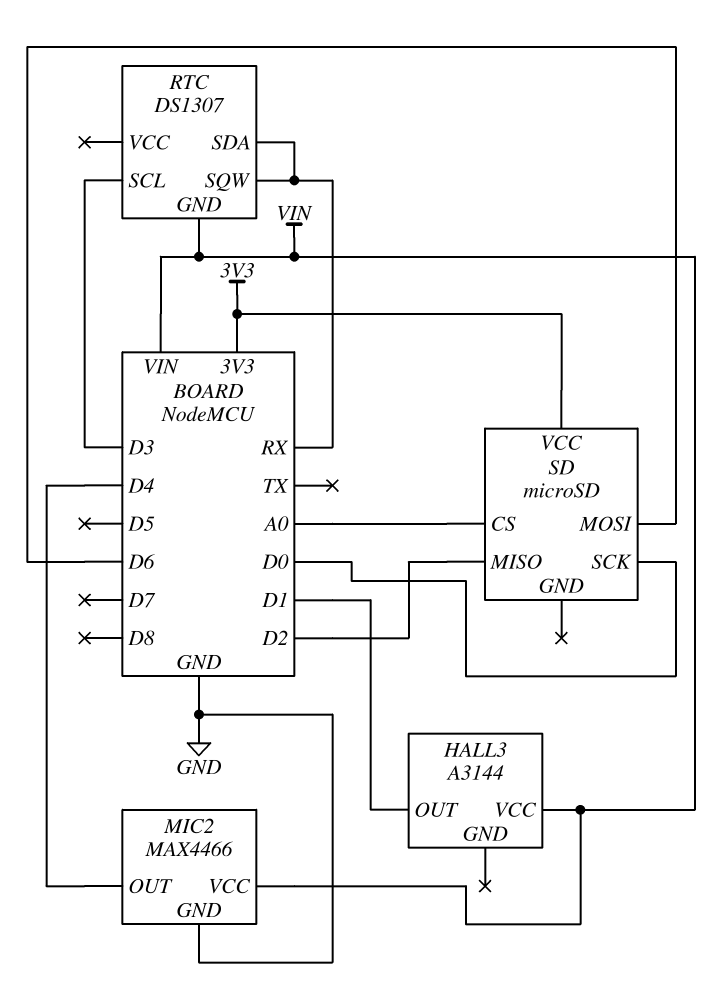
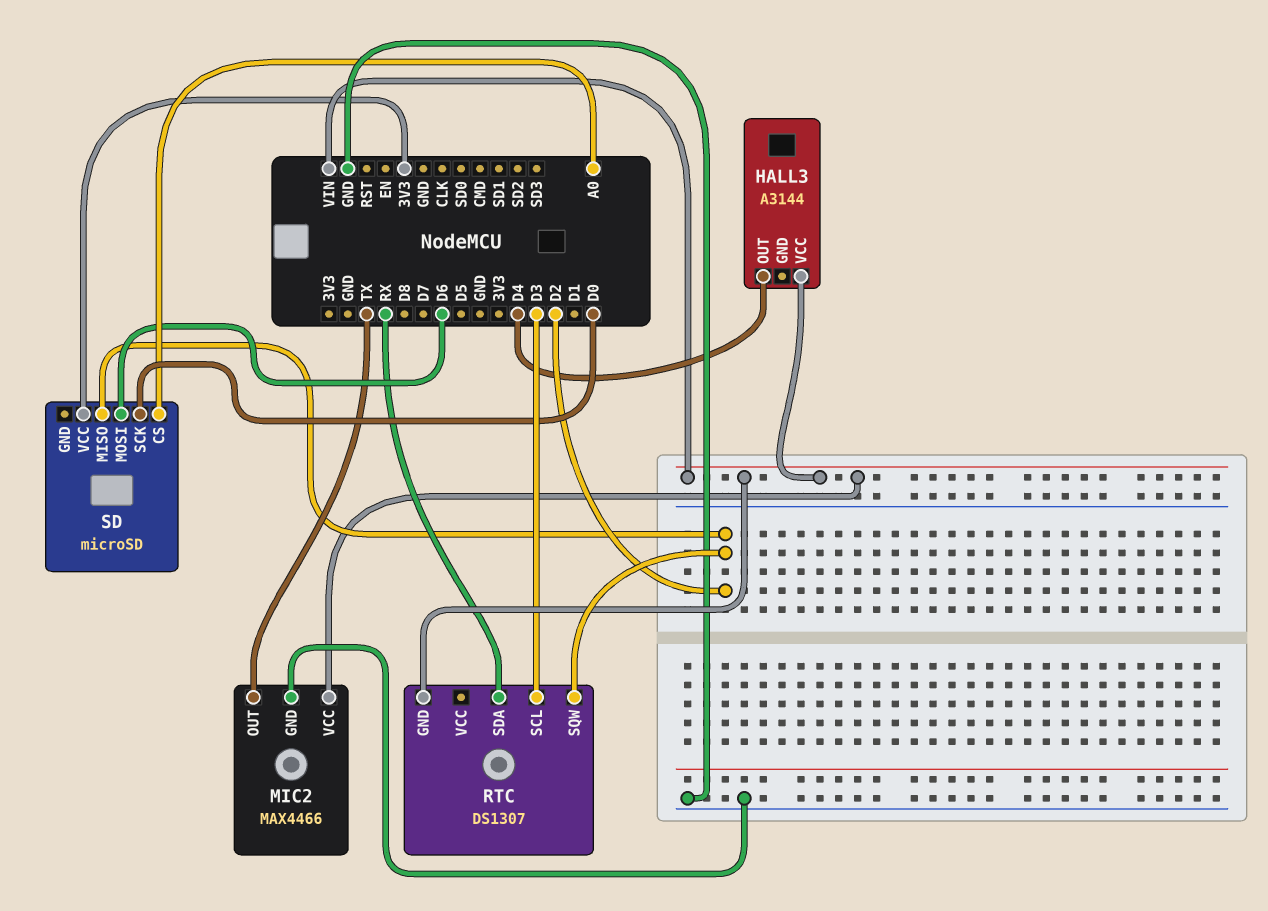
HALL3 pin OUT: D1 -> D4
MIC2 pin OUT: D4 -> TX
RTC pin SQW: RX -> D2

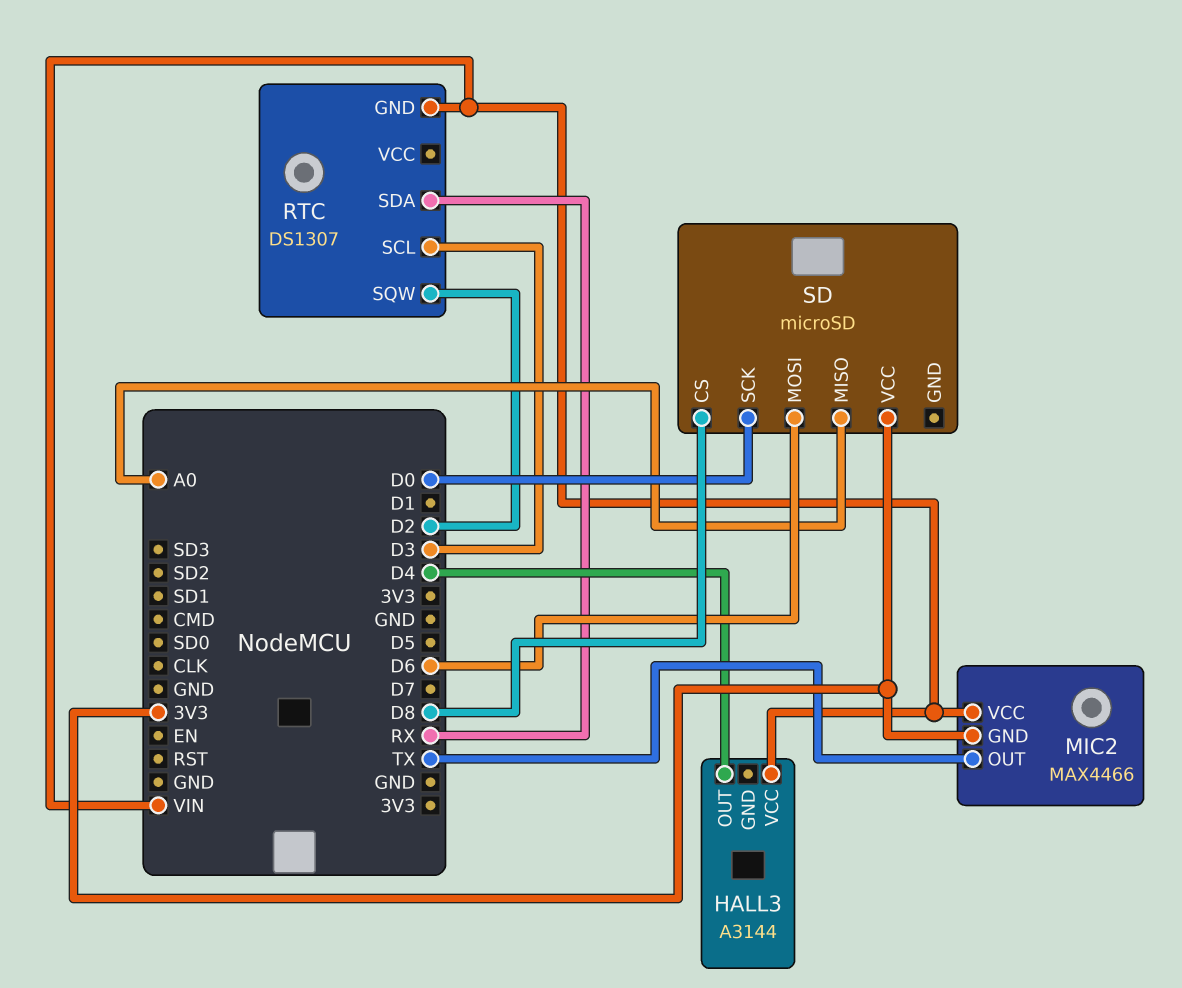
MIC2 pin GND: GND -> 3V3
SD pin CS: A0 -> D8
SD pin MISO: D2 -> A0

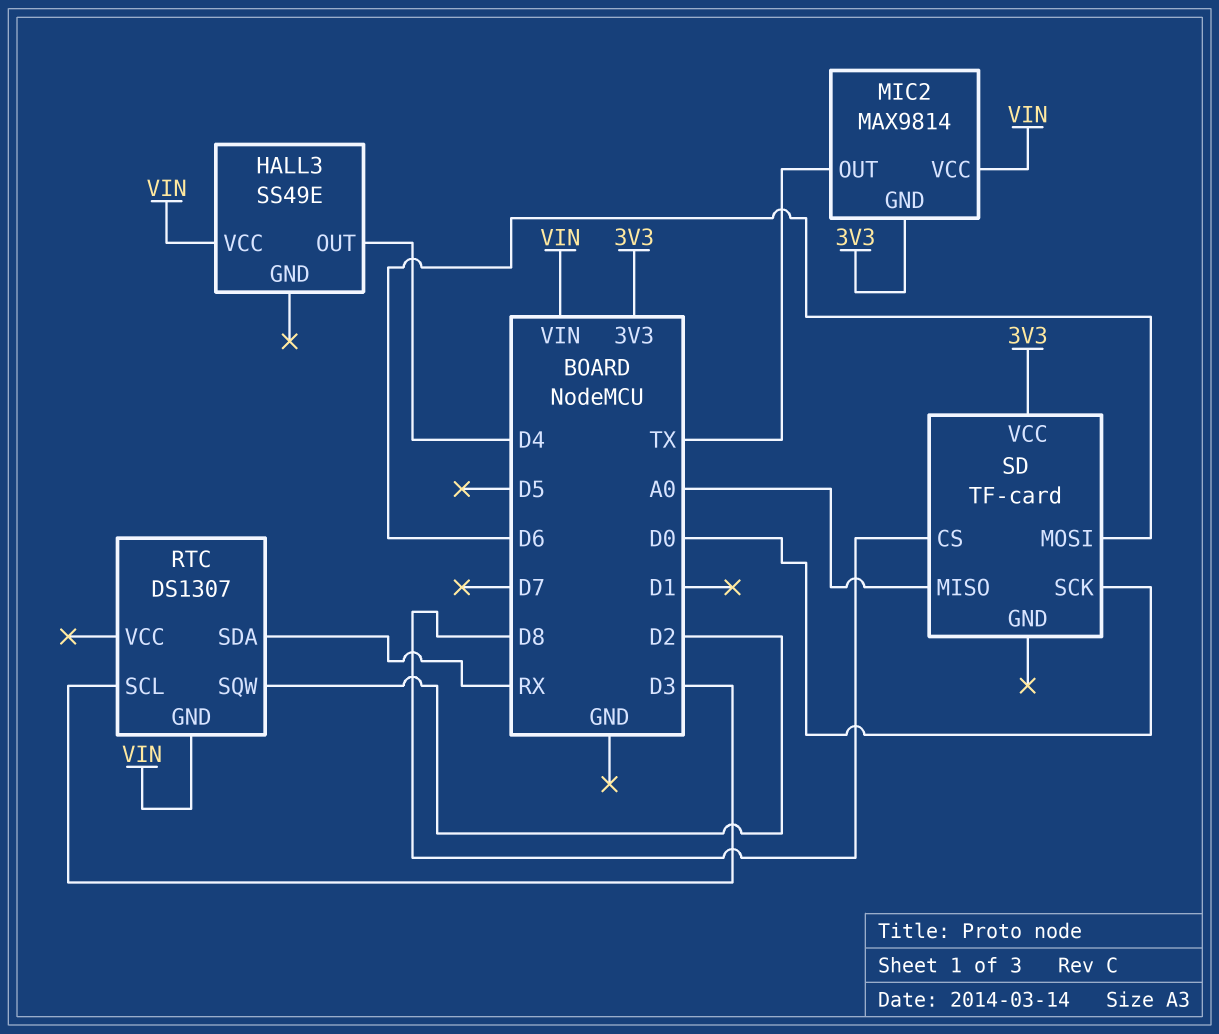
HALL3: A3144 -> SS49E
MIC2: MAX4466 -> MAX9814
SD: microSD -> TF-card

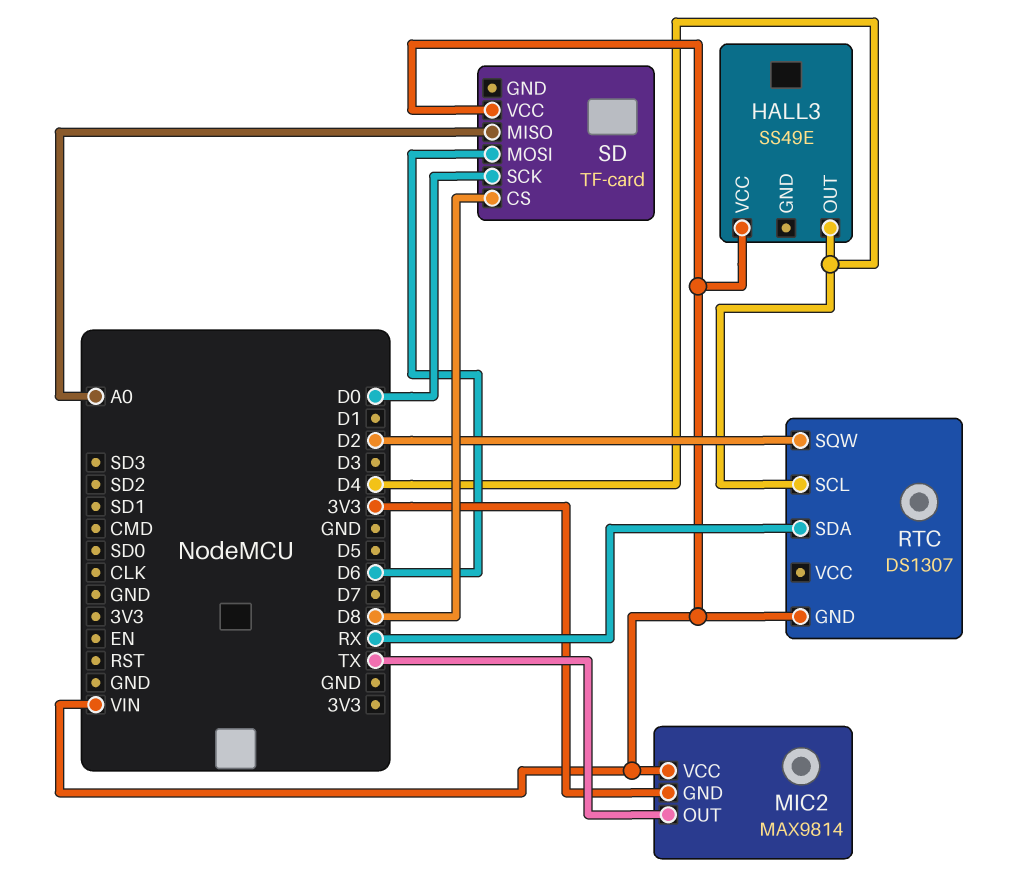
RTC pin SCL: D3 -> D4
SD pin VCC: 3V3 -> VIN

